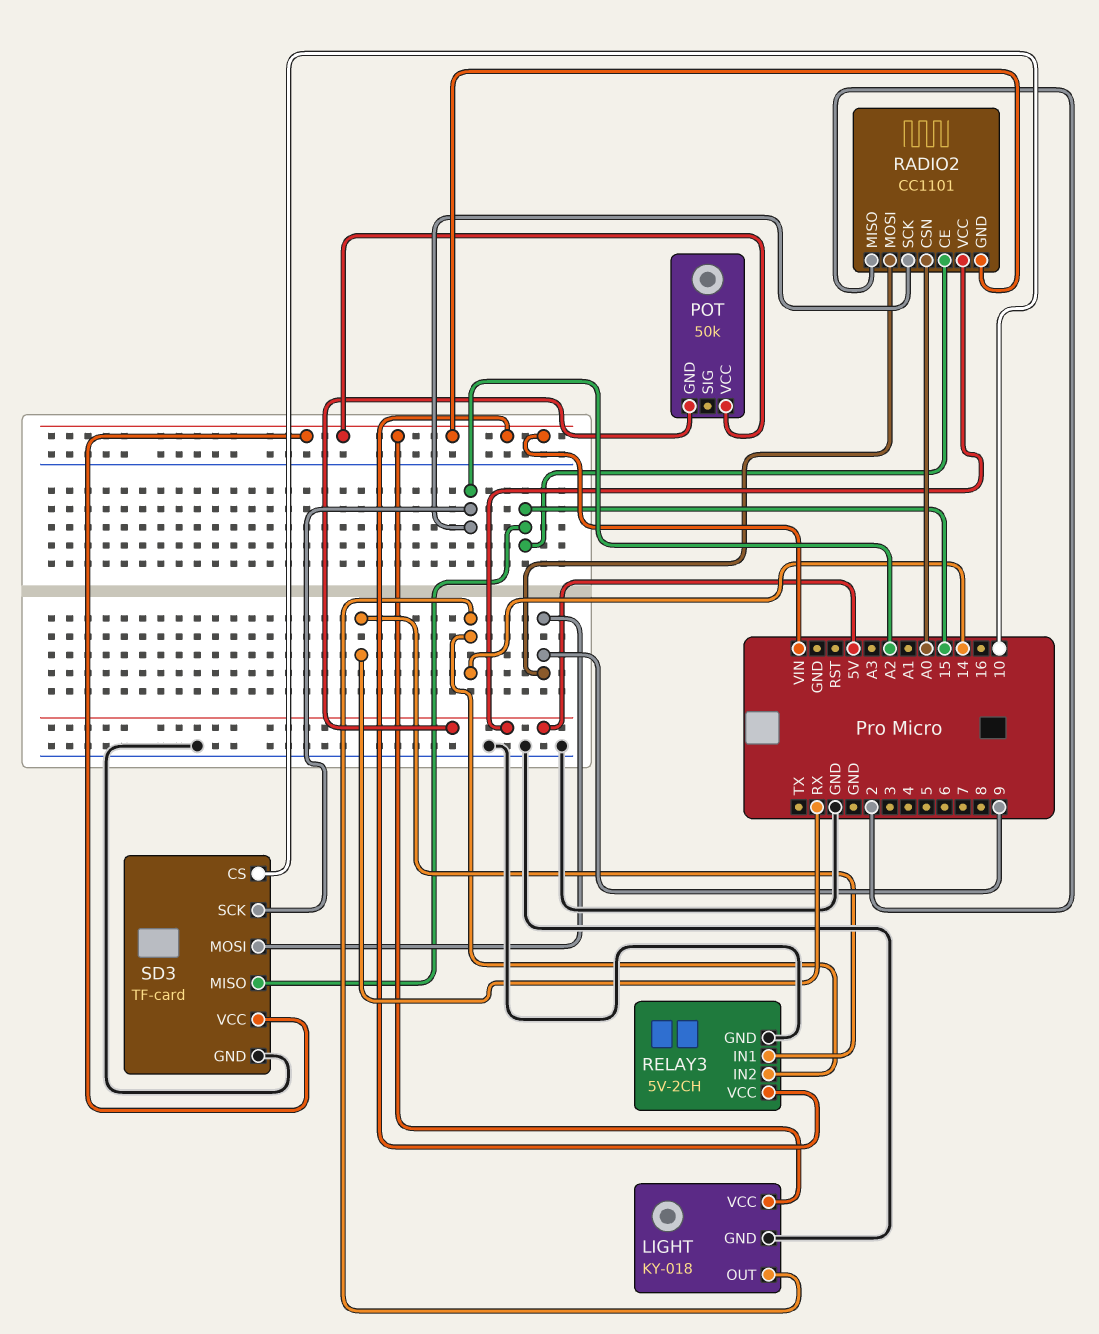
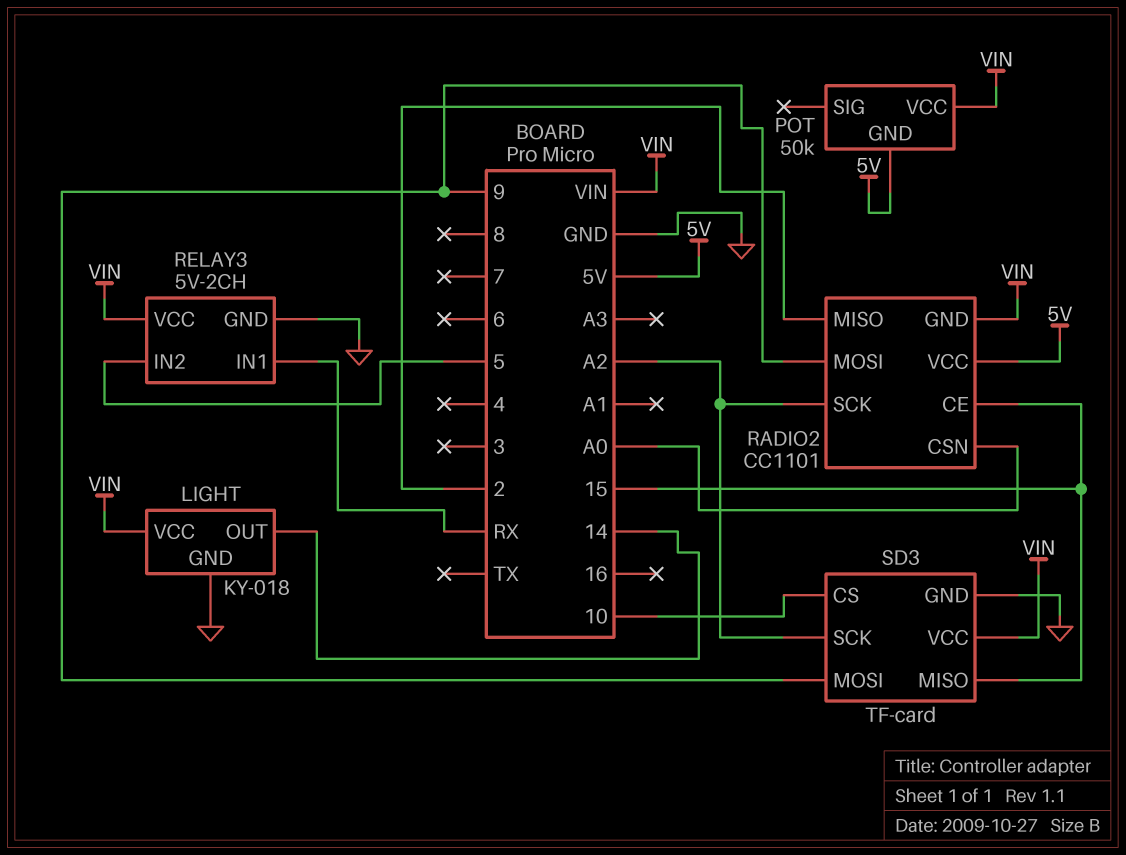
RELAY3 pin IN2: 14 -> 5

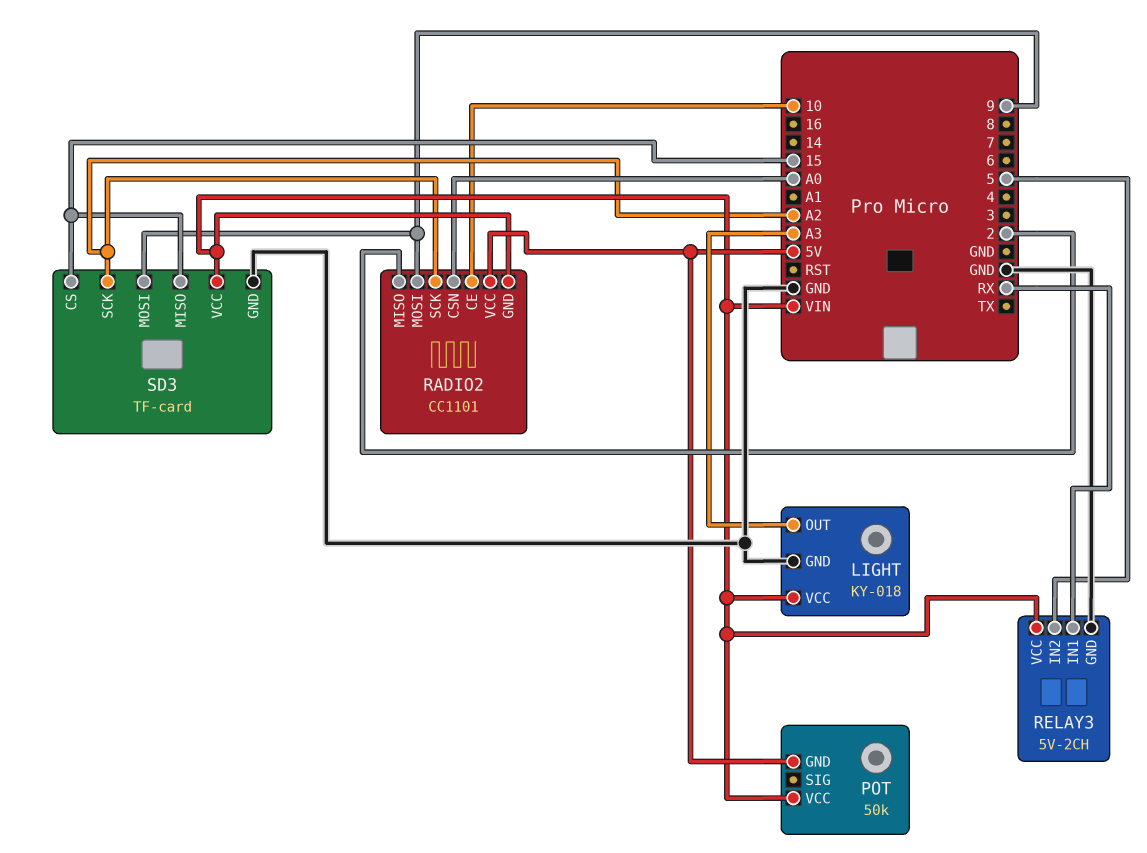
LIGHT pin OUT: 14 -> A3
RADIO2 pin CE: 15 -> 10
SD3 pin CS: 10 -> 15

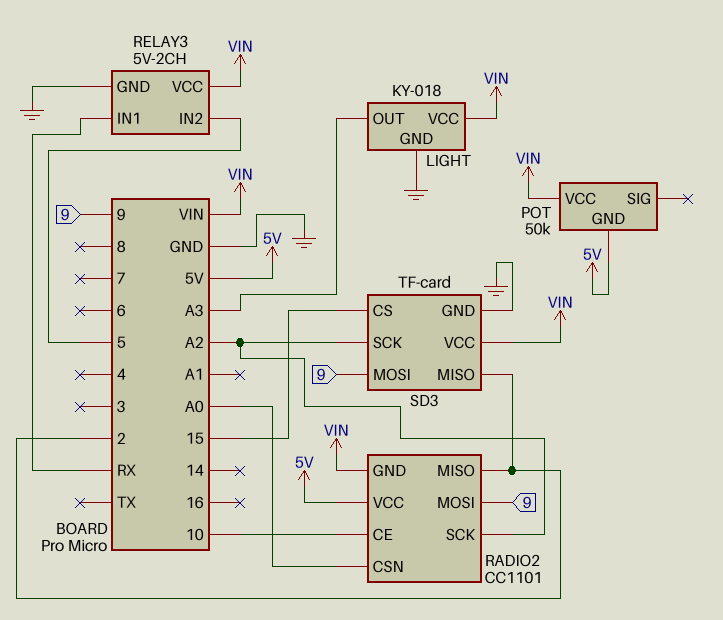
SD3 pin MISO: 15 -> 2

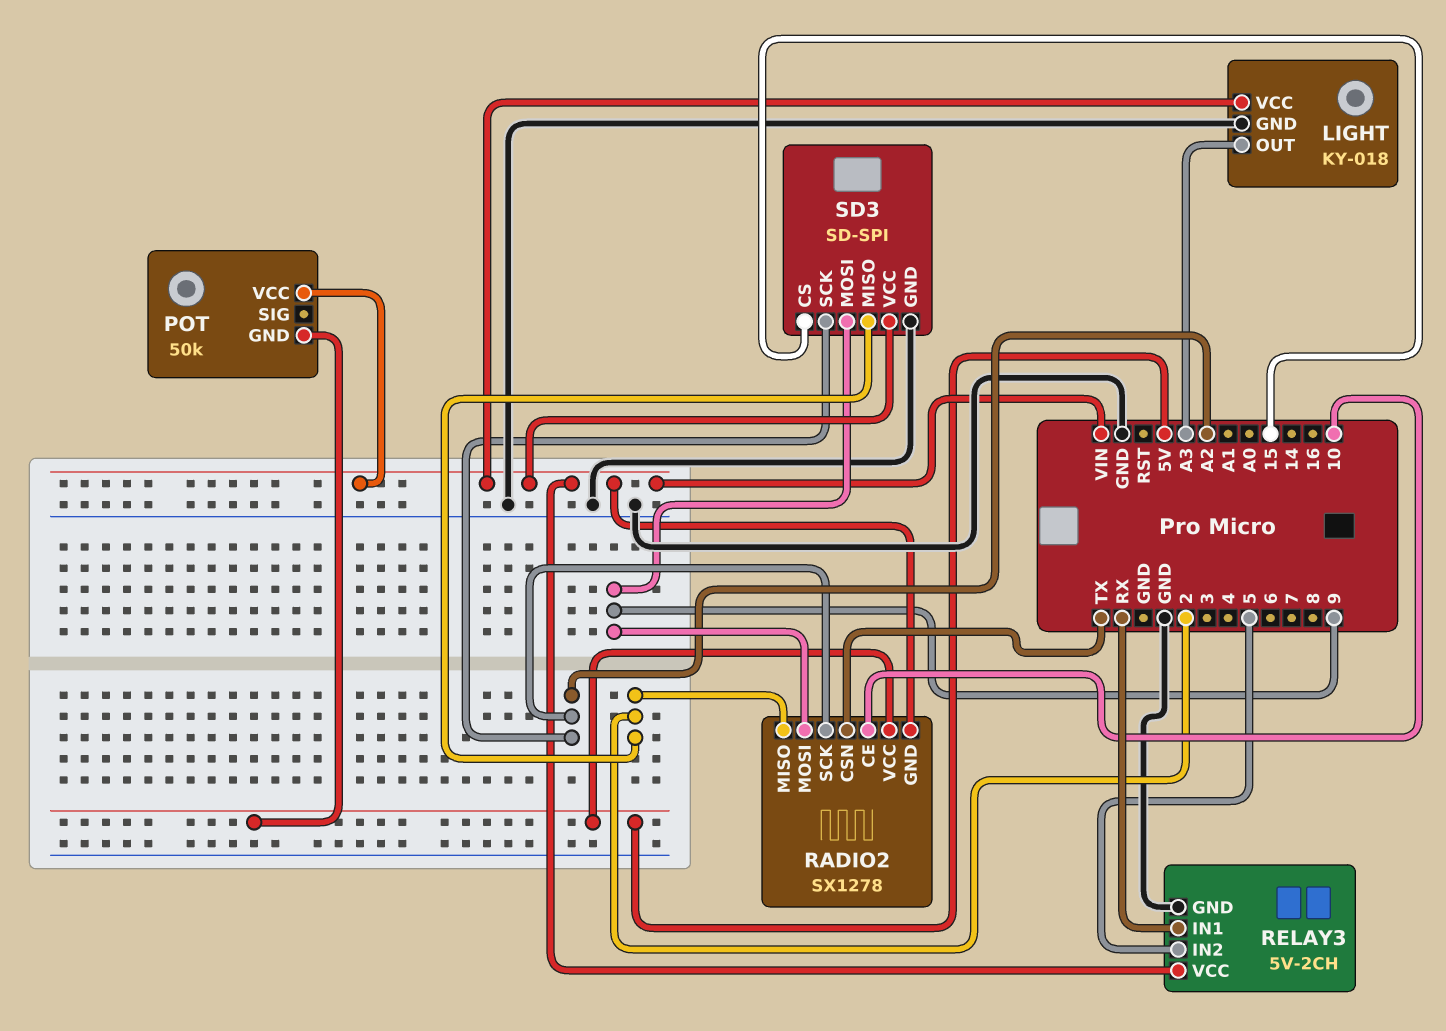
RADIO2: CC1101 -> SX1278
RADIO2 pin CSN: A0 -> TX
SD3: TF-card -> SD-SPI

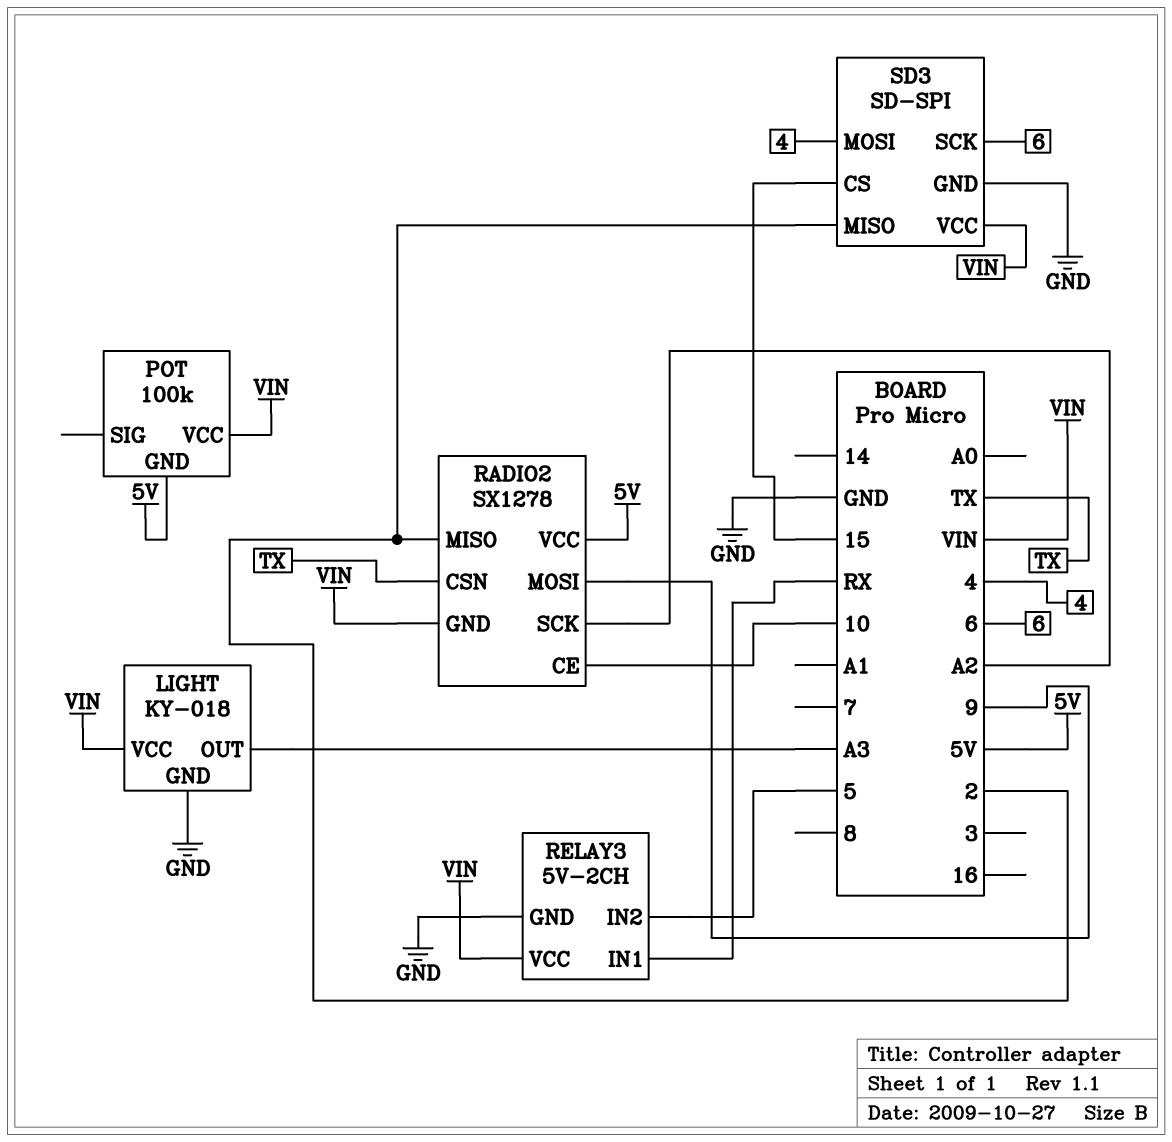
POT: 50k -> 100k
SD3 pin MOSI: 9 -> 4
SD3 pin SCK: A2 -> 6

